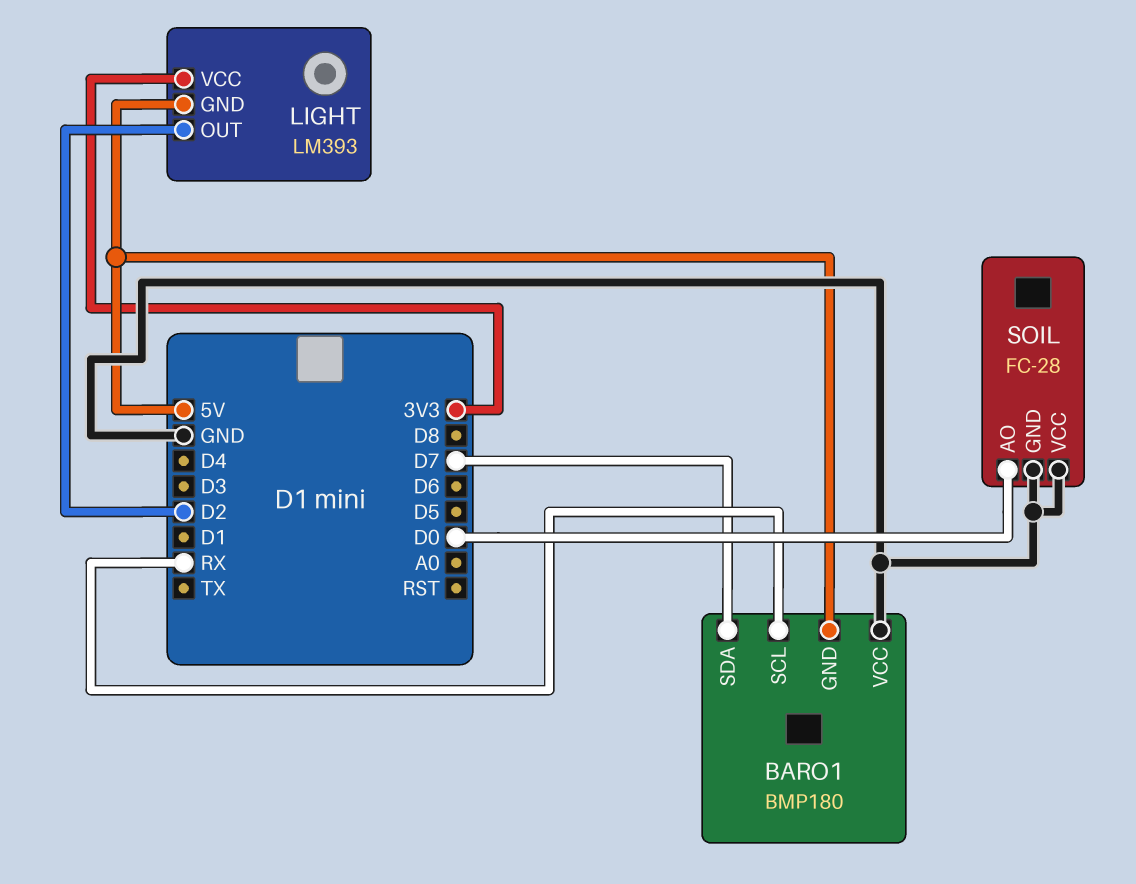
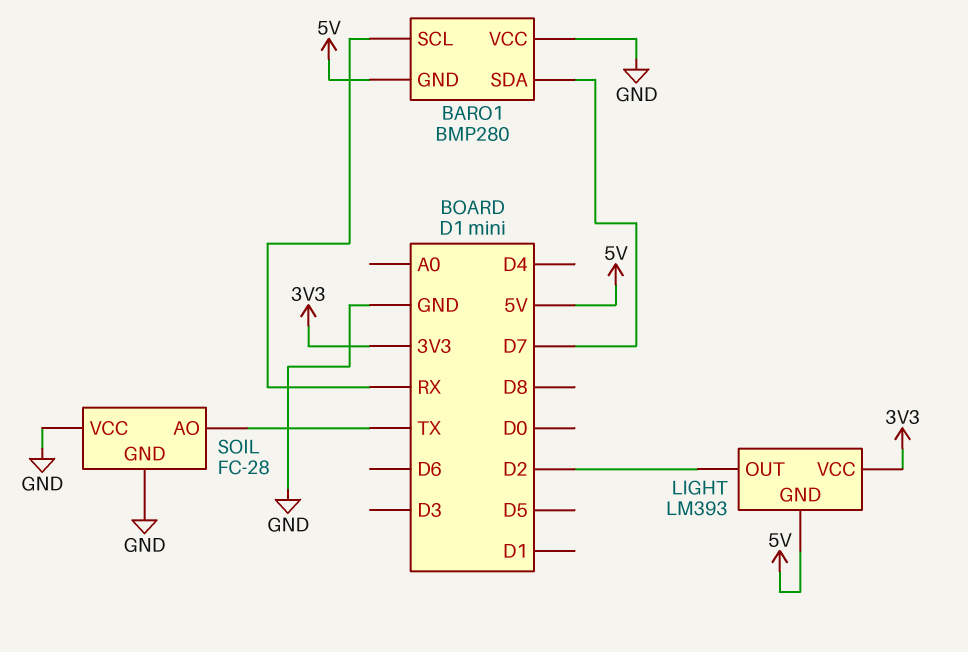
BARO1: BMP180 -> BMP280
SOIL pin AO: D0 -> TX

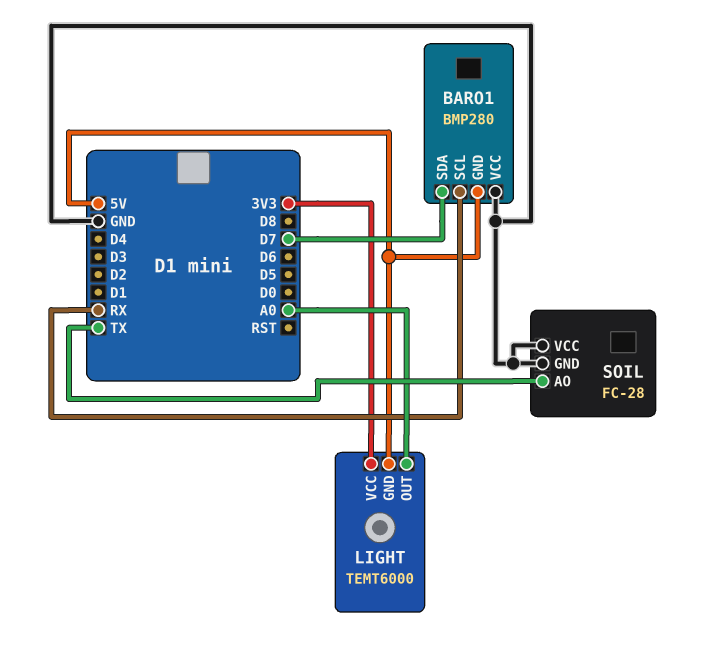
LIGHT: LM393 -> TEMT6000
LIGHT pin OUT: D2 -> A0

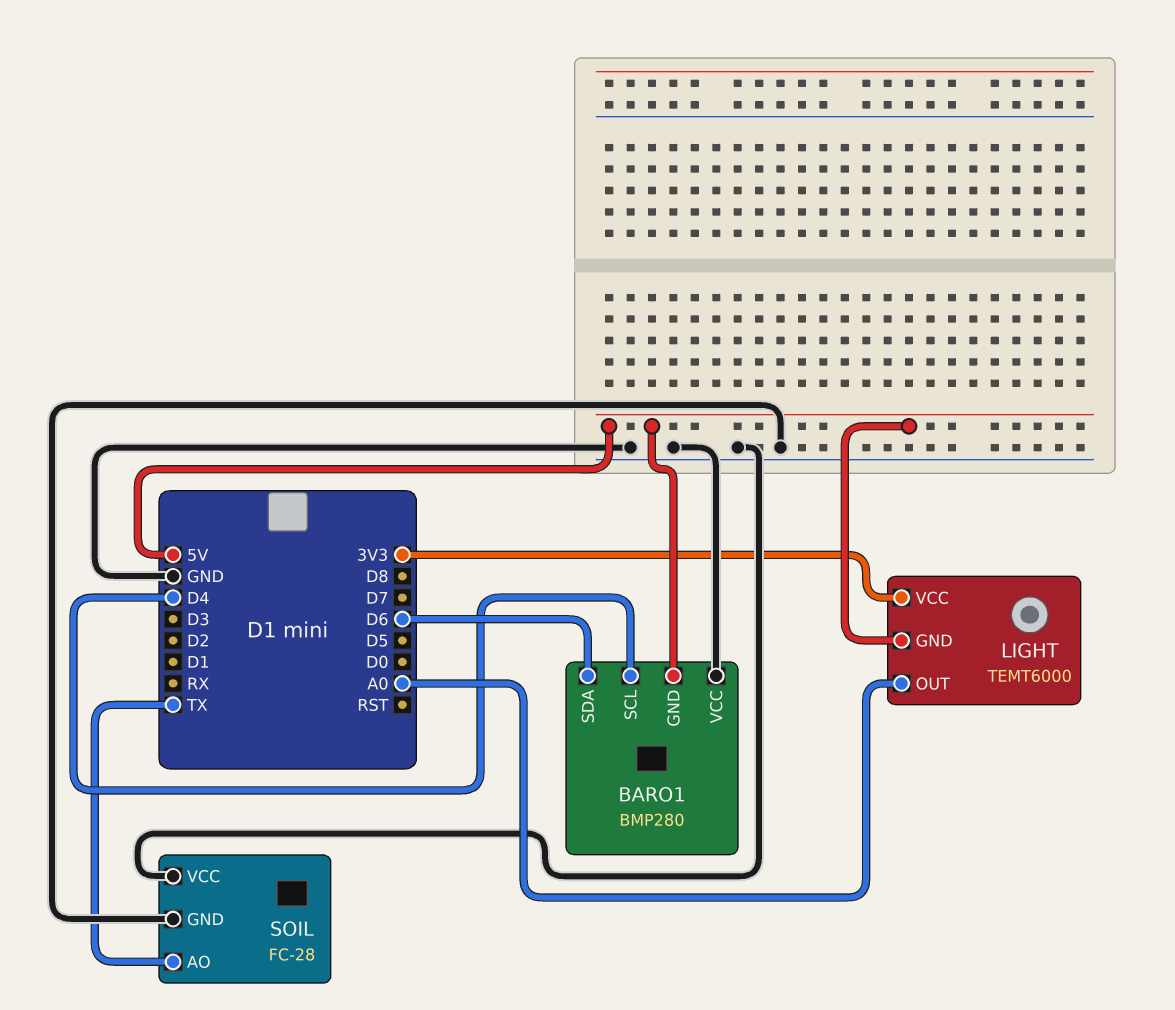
BARO1 pin SCL: RX -> D4
BARO1 pin SDA: D7 -> D6

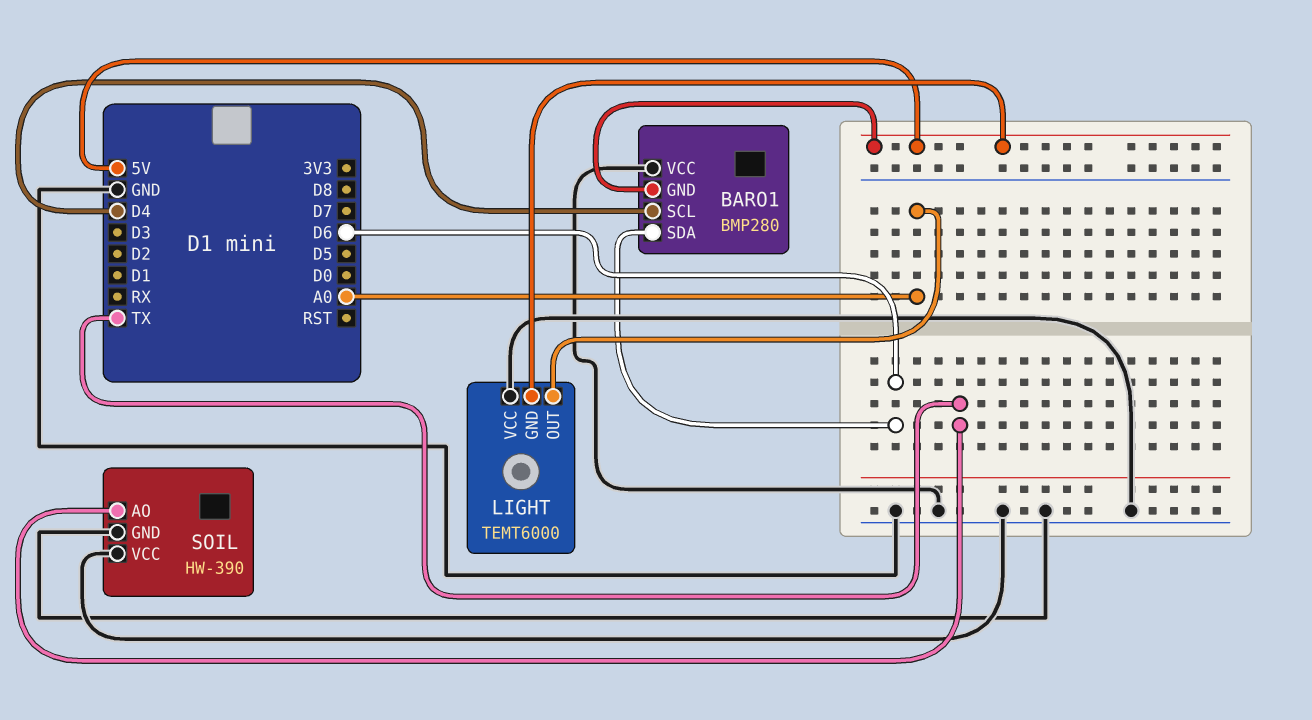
LIGHT pin VCC: 3V3 -> GND
SOIL: FC-28 -> HW-390

